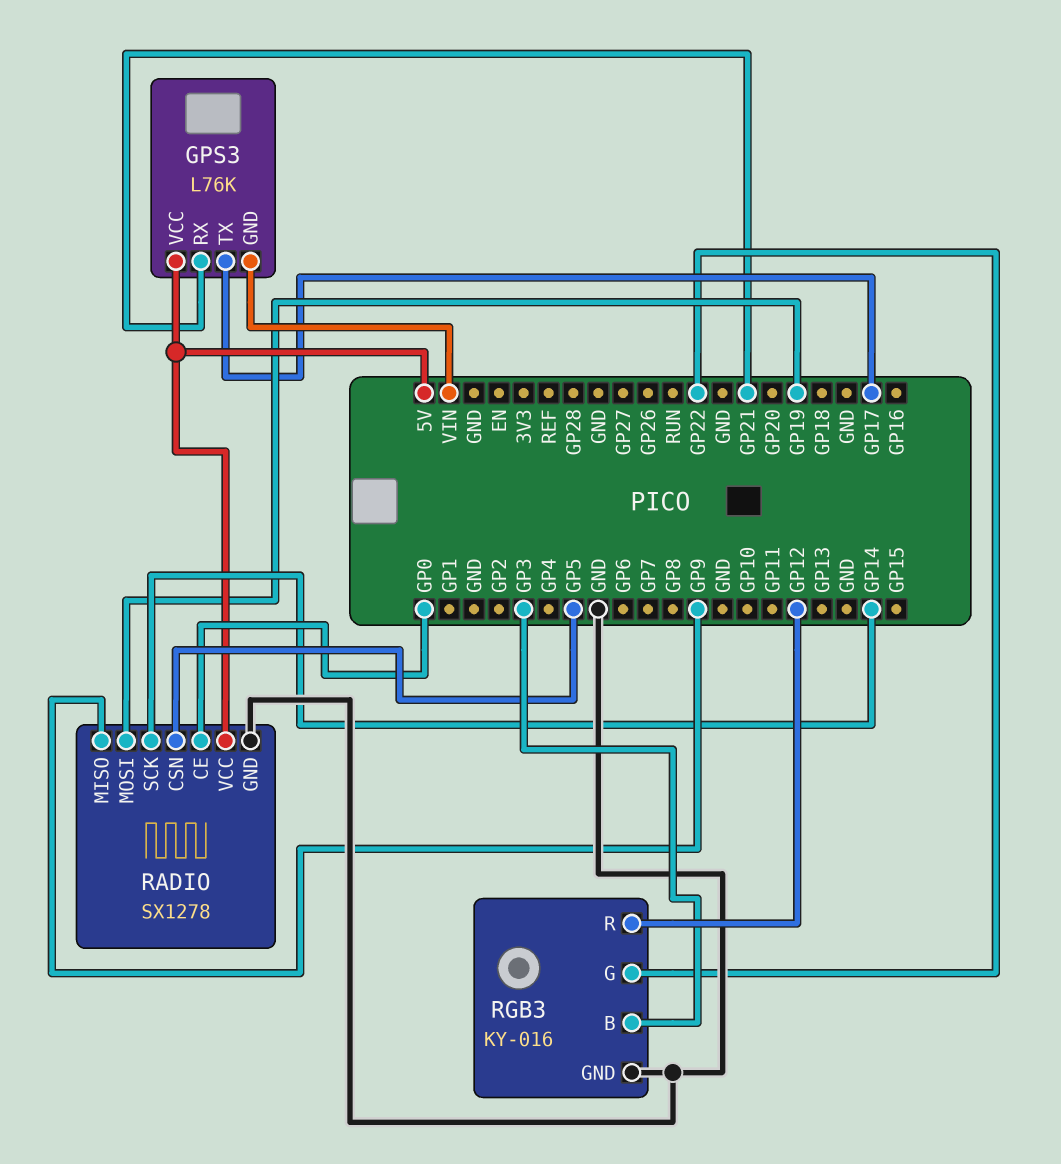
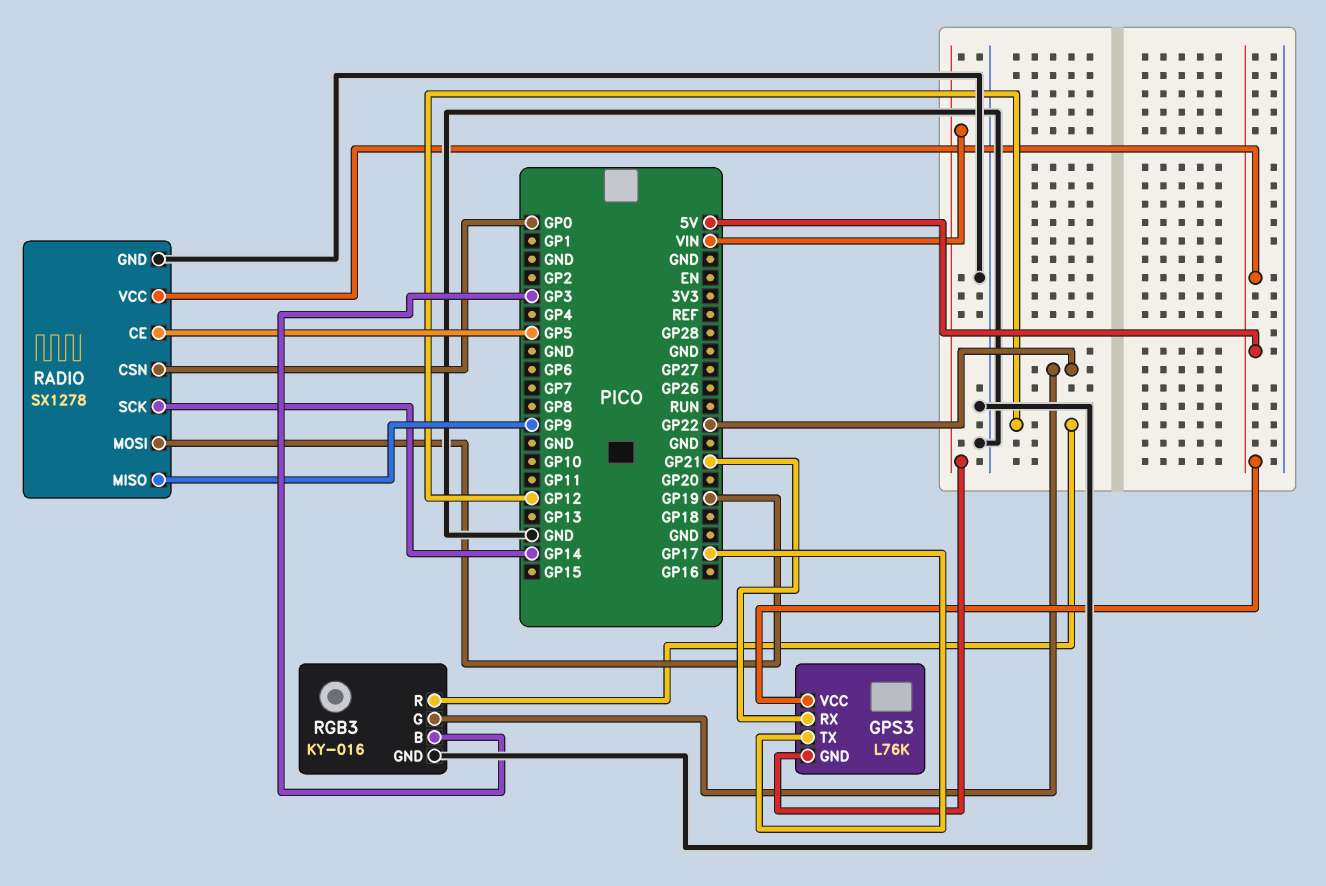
RADIO pin CE: GP0 -> GP5
RADIO pin CSN: GP5 -> GP0

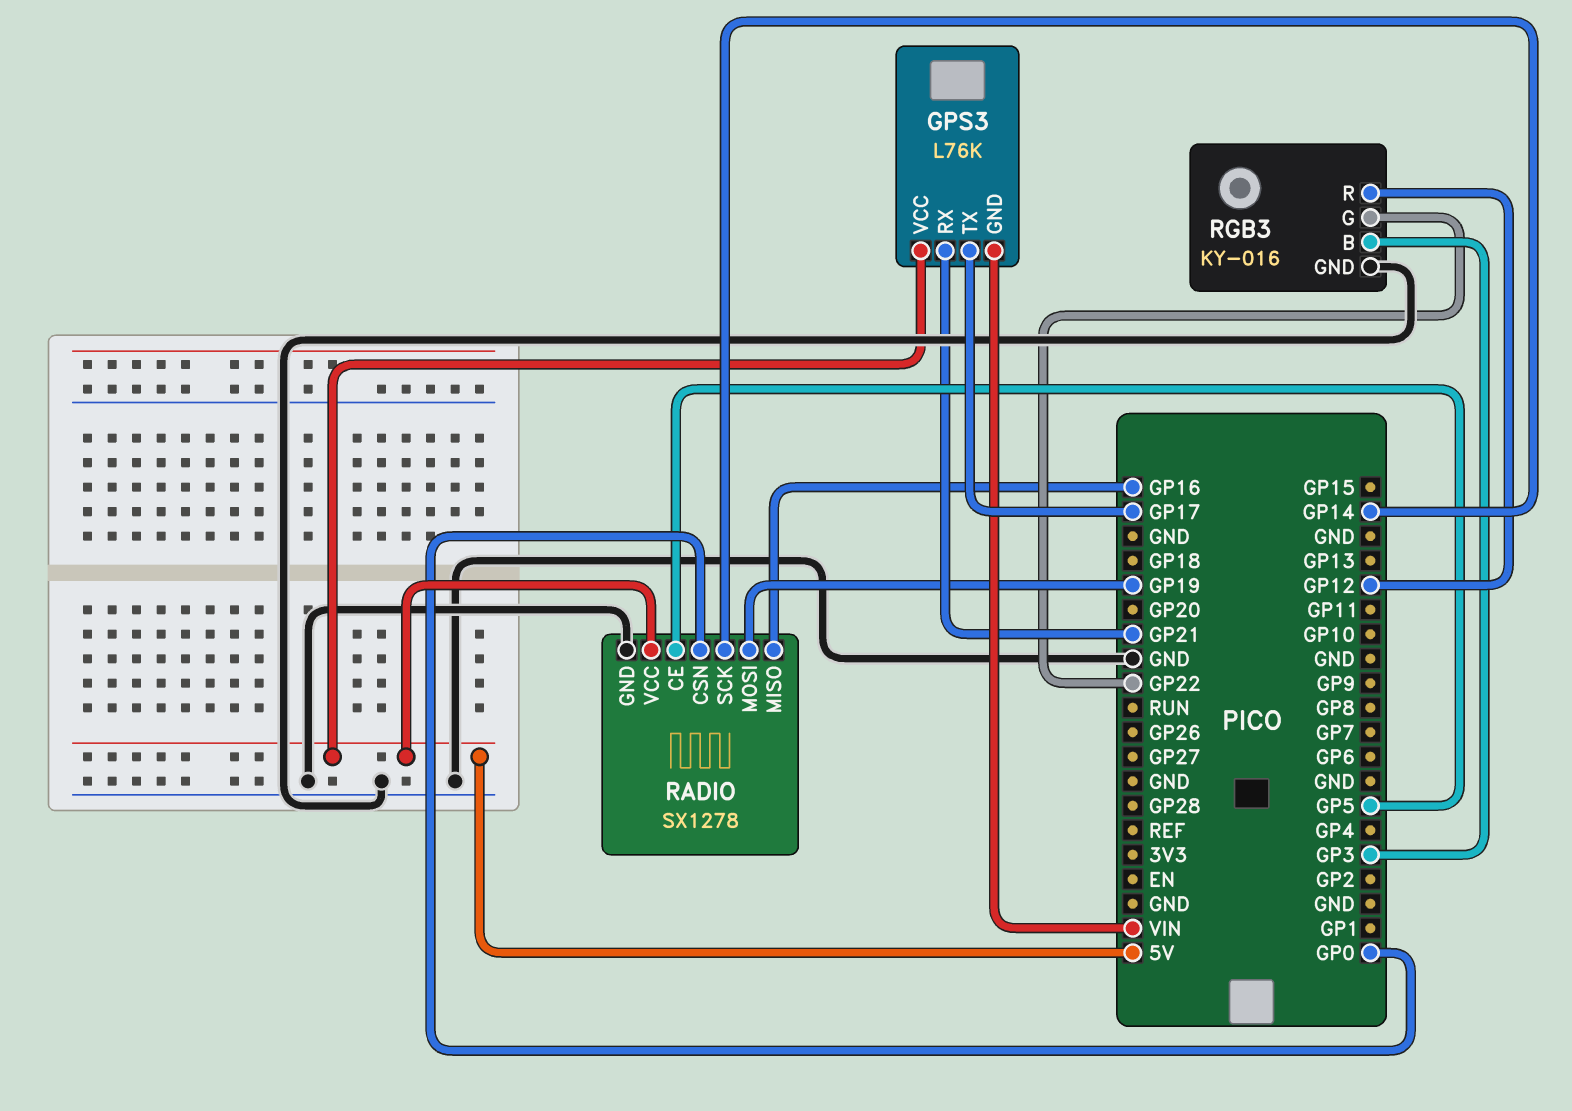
RADIO pin MISO: GP9 -> GP16

